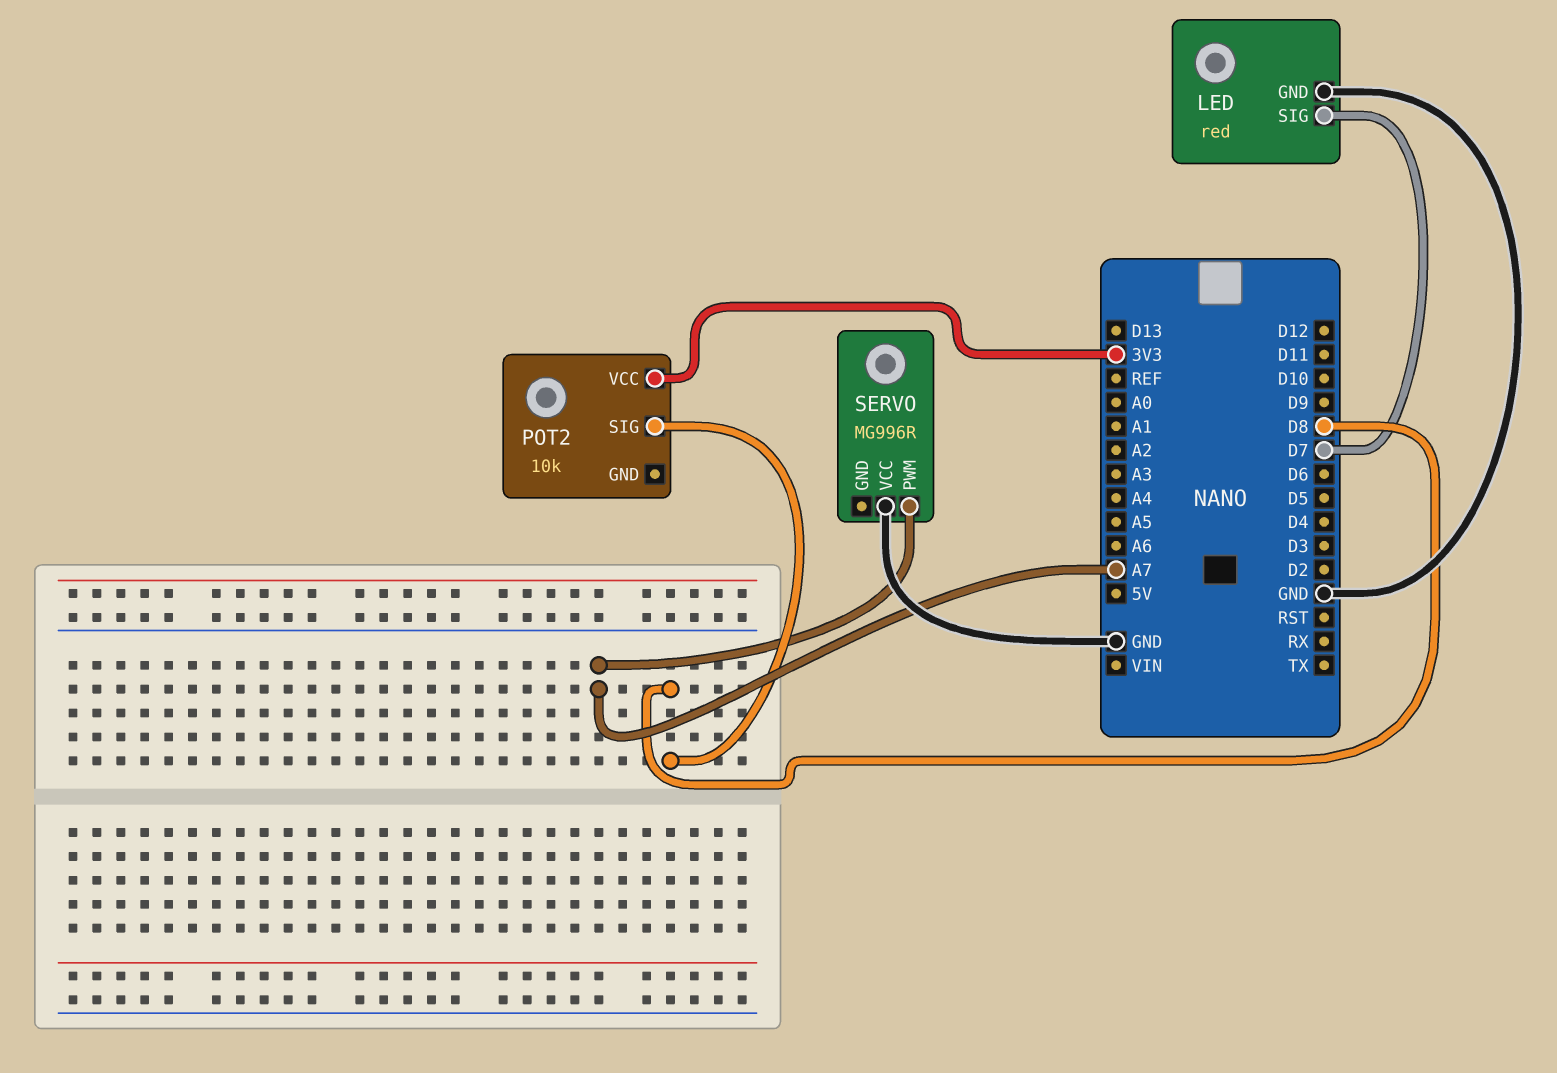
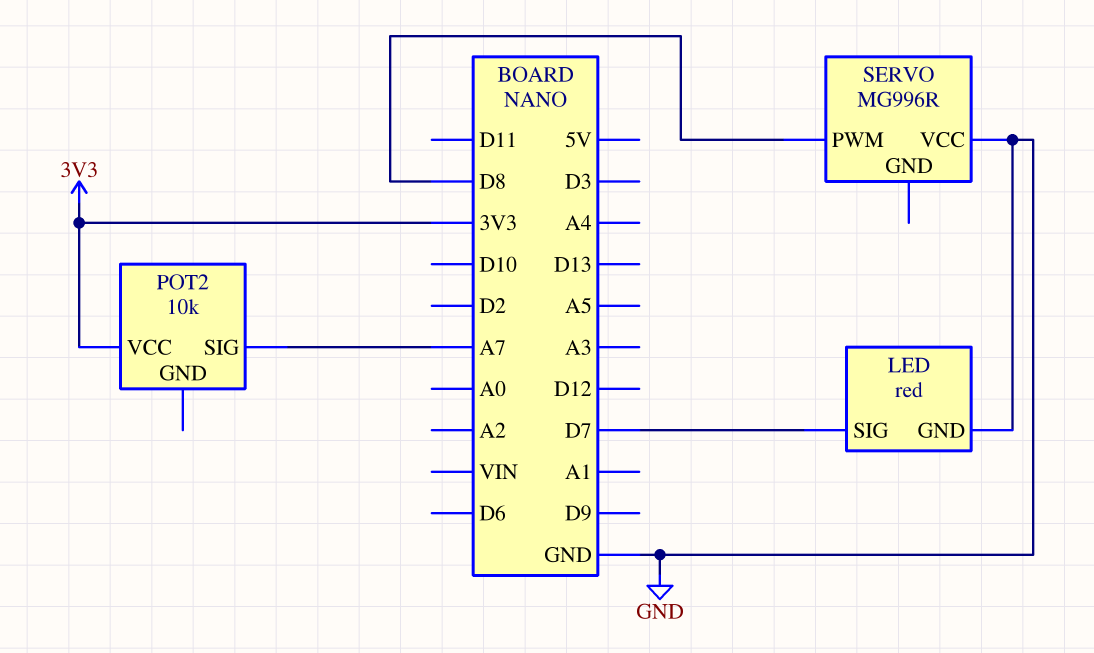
POT2 pin SIG: D8 -> A7
SERVO pin PWM: A7 -> D8

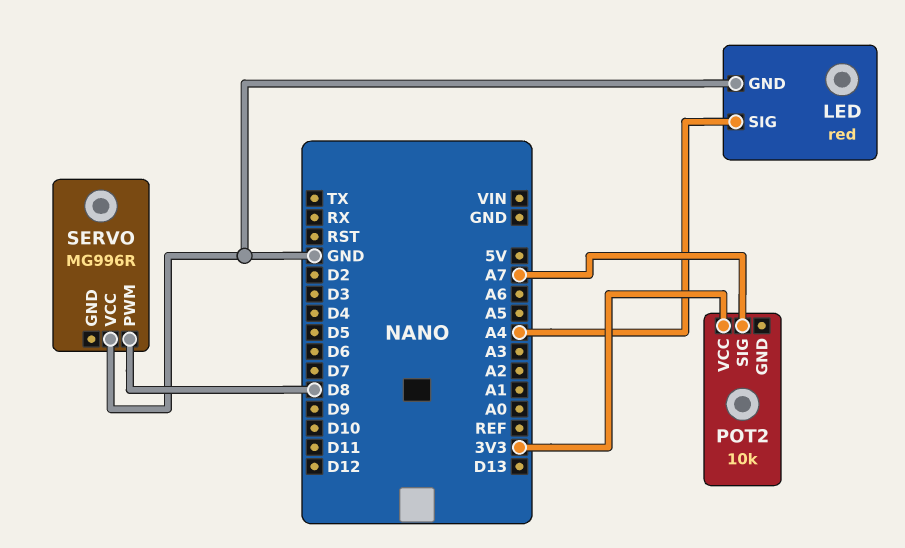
LED pin SIG: D7 -> A4

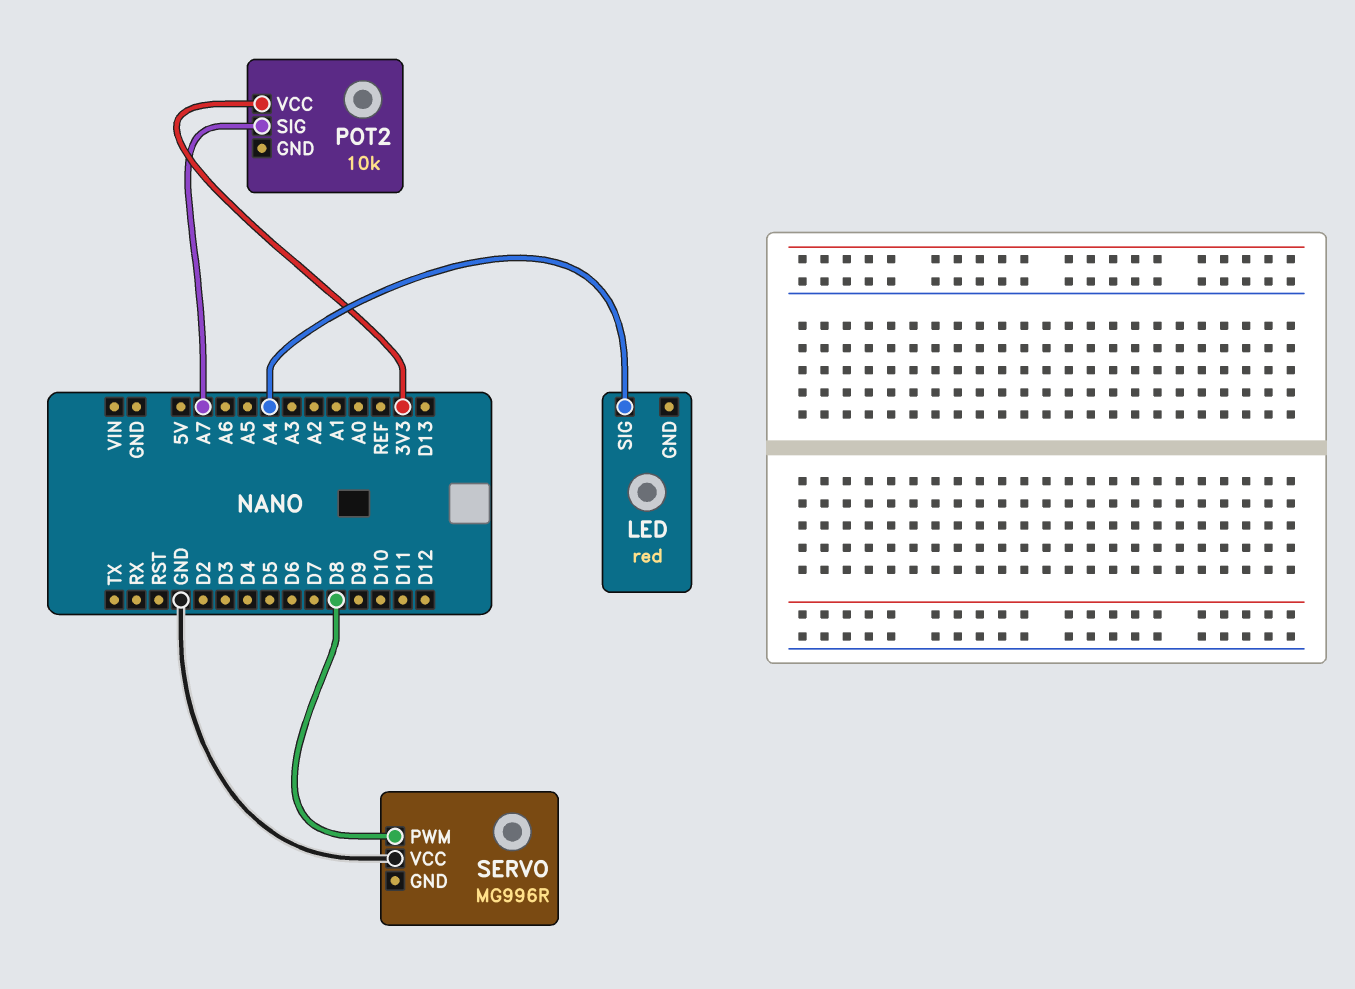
LED pin GND: GND -> none

